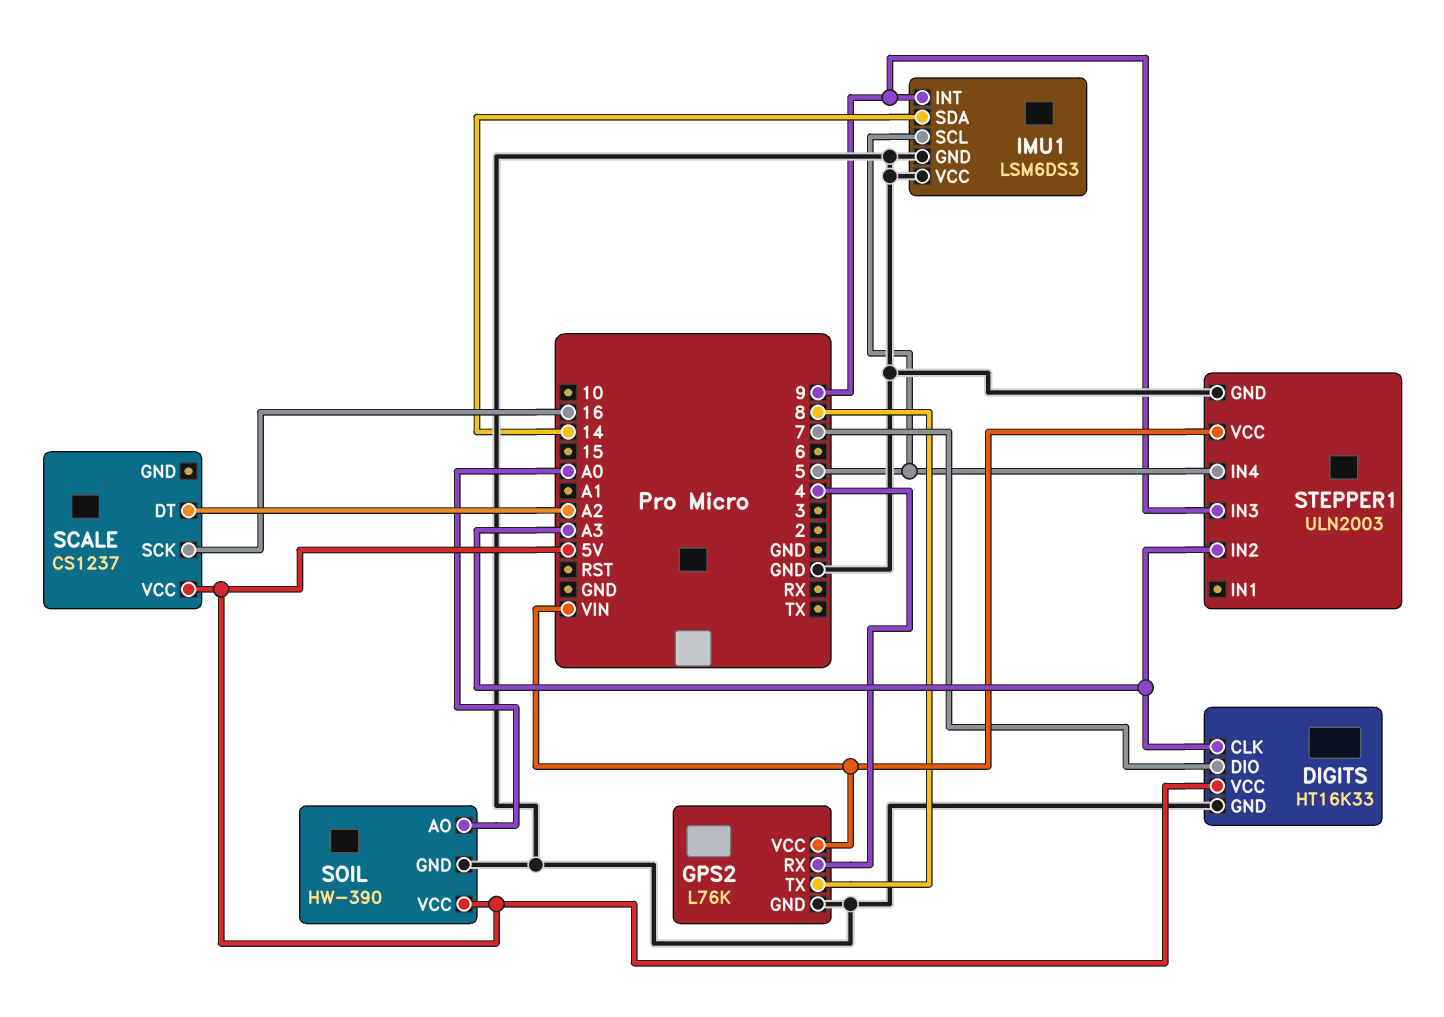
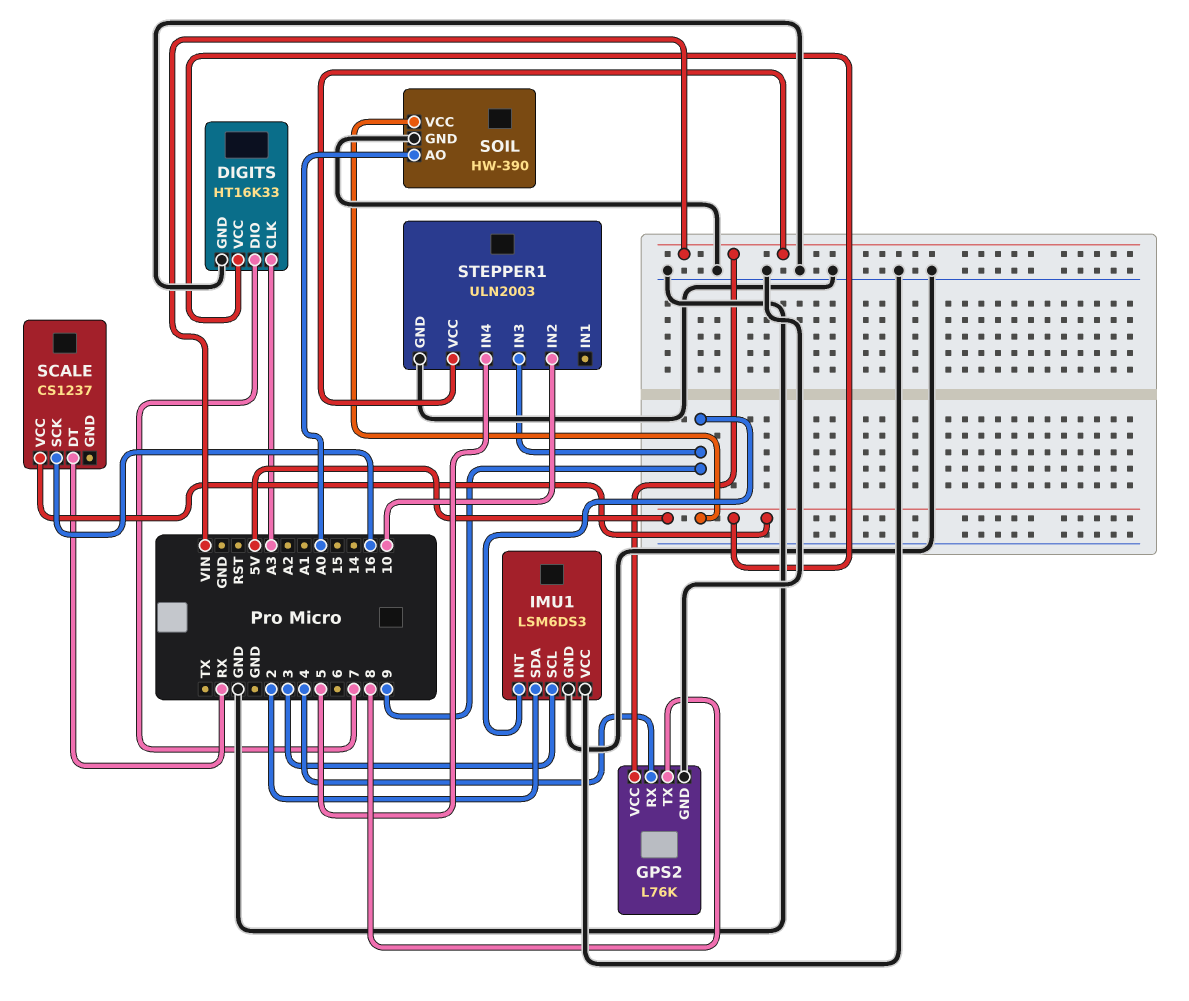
IMU1 pin SCL: 5 -> 3
IMU1 pin SDA: 14 -> 2
SCALE pin DT: A2 -> RX
STEPPER1 pin IN2: A3 -> 10

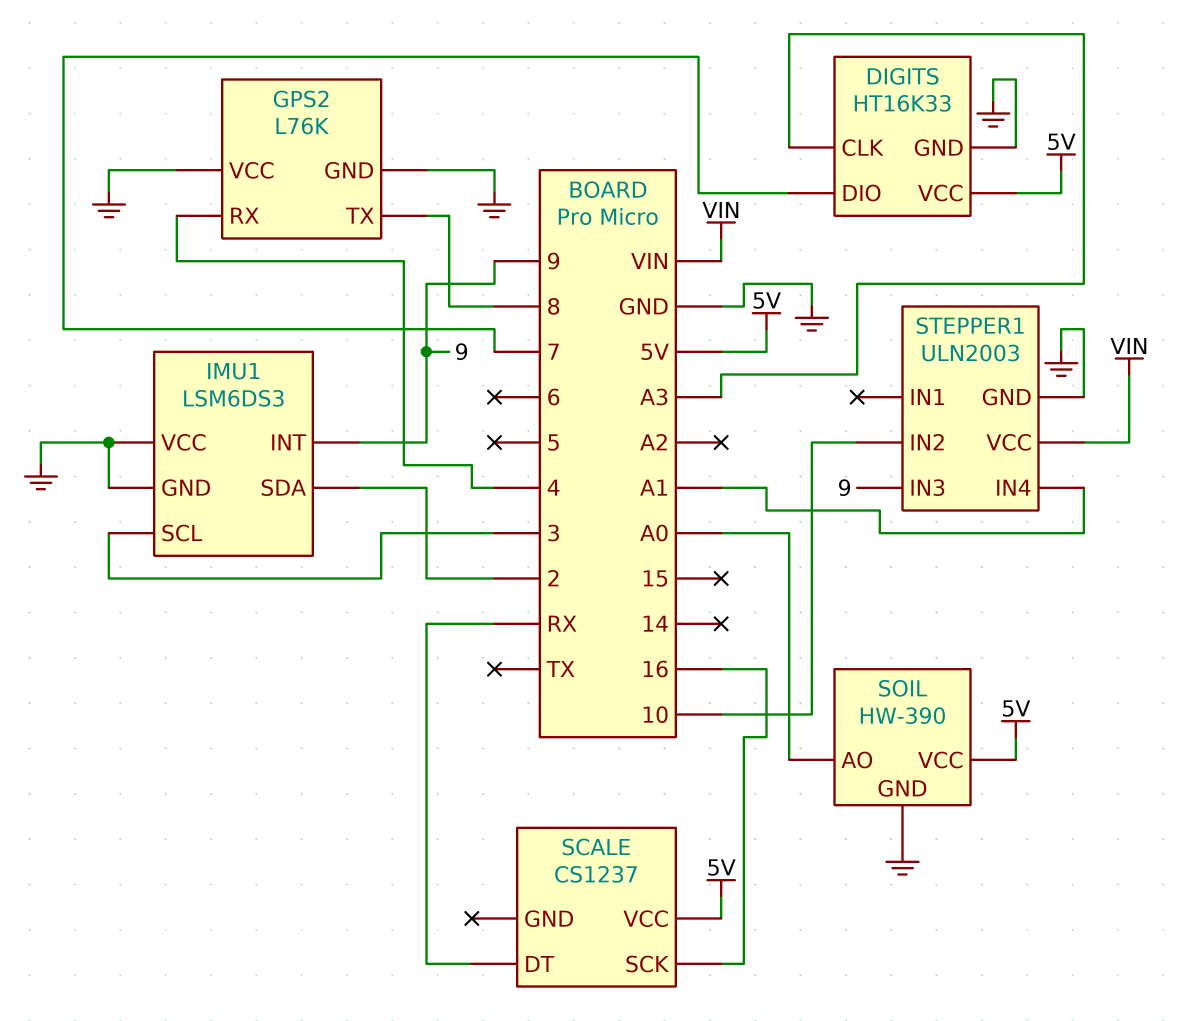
GPS2 pin VCC: VIN -> GND
STEPPER1 pin IN4: 5 -> A1

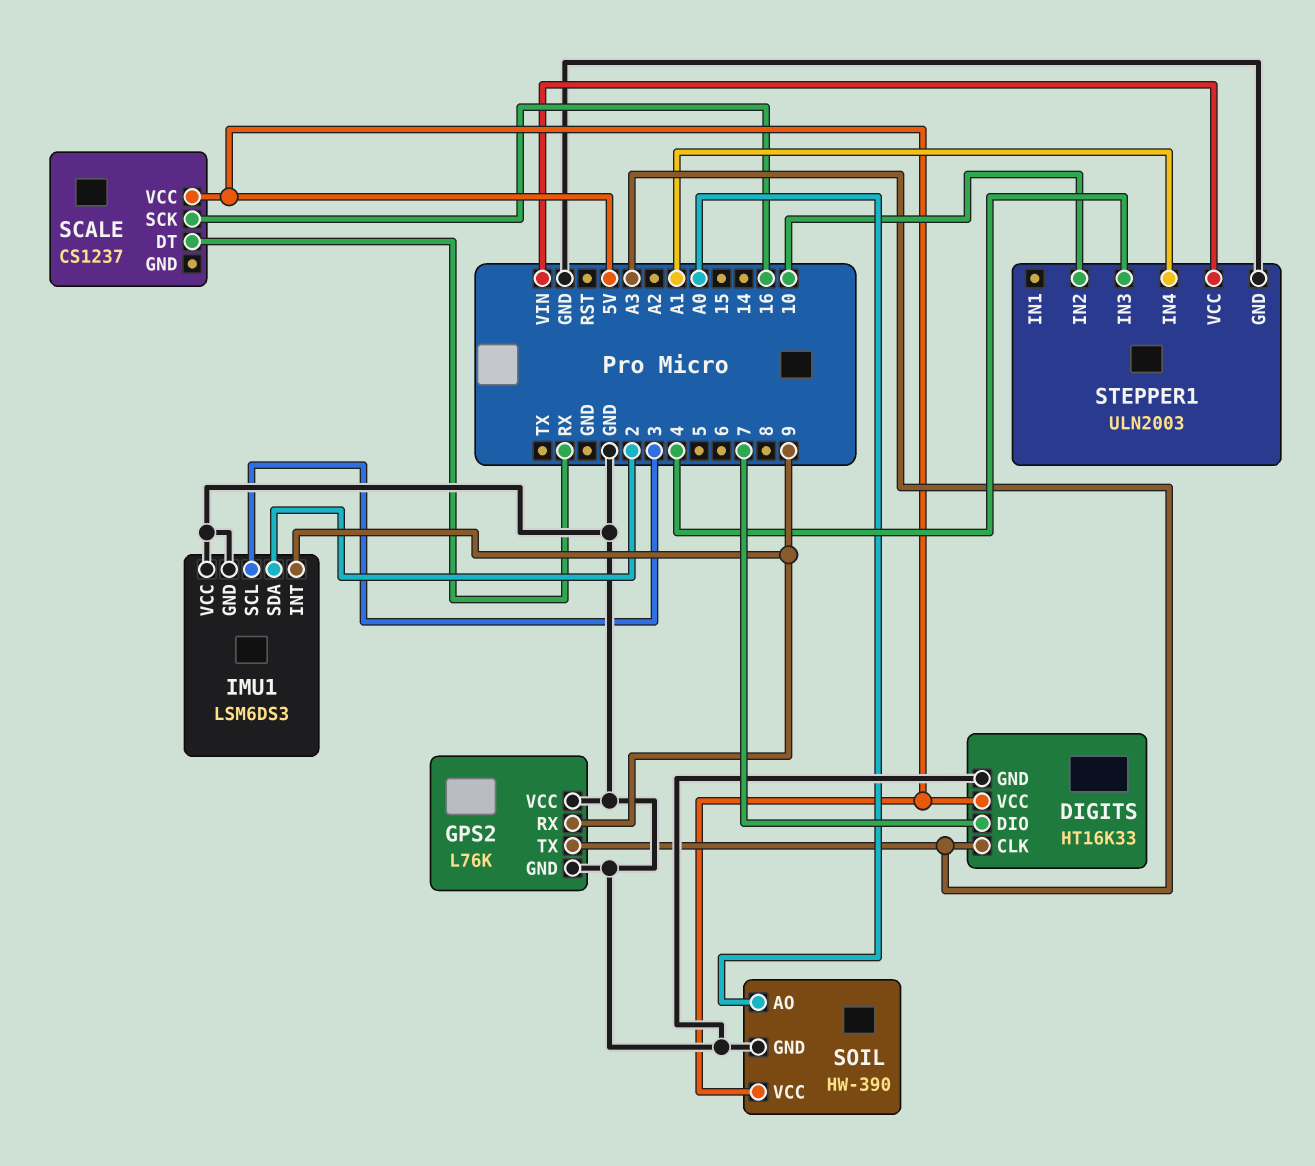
GPS2 pin RX: 4 -> 9
GPS2 pin TX: 8 -> A3
STEPPER1 pin IN3: 9 -> 4

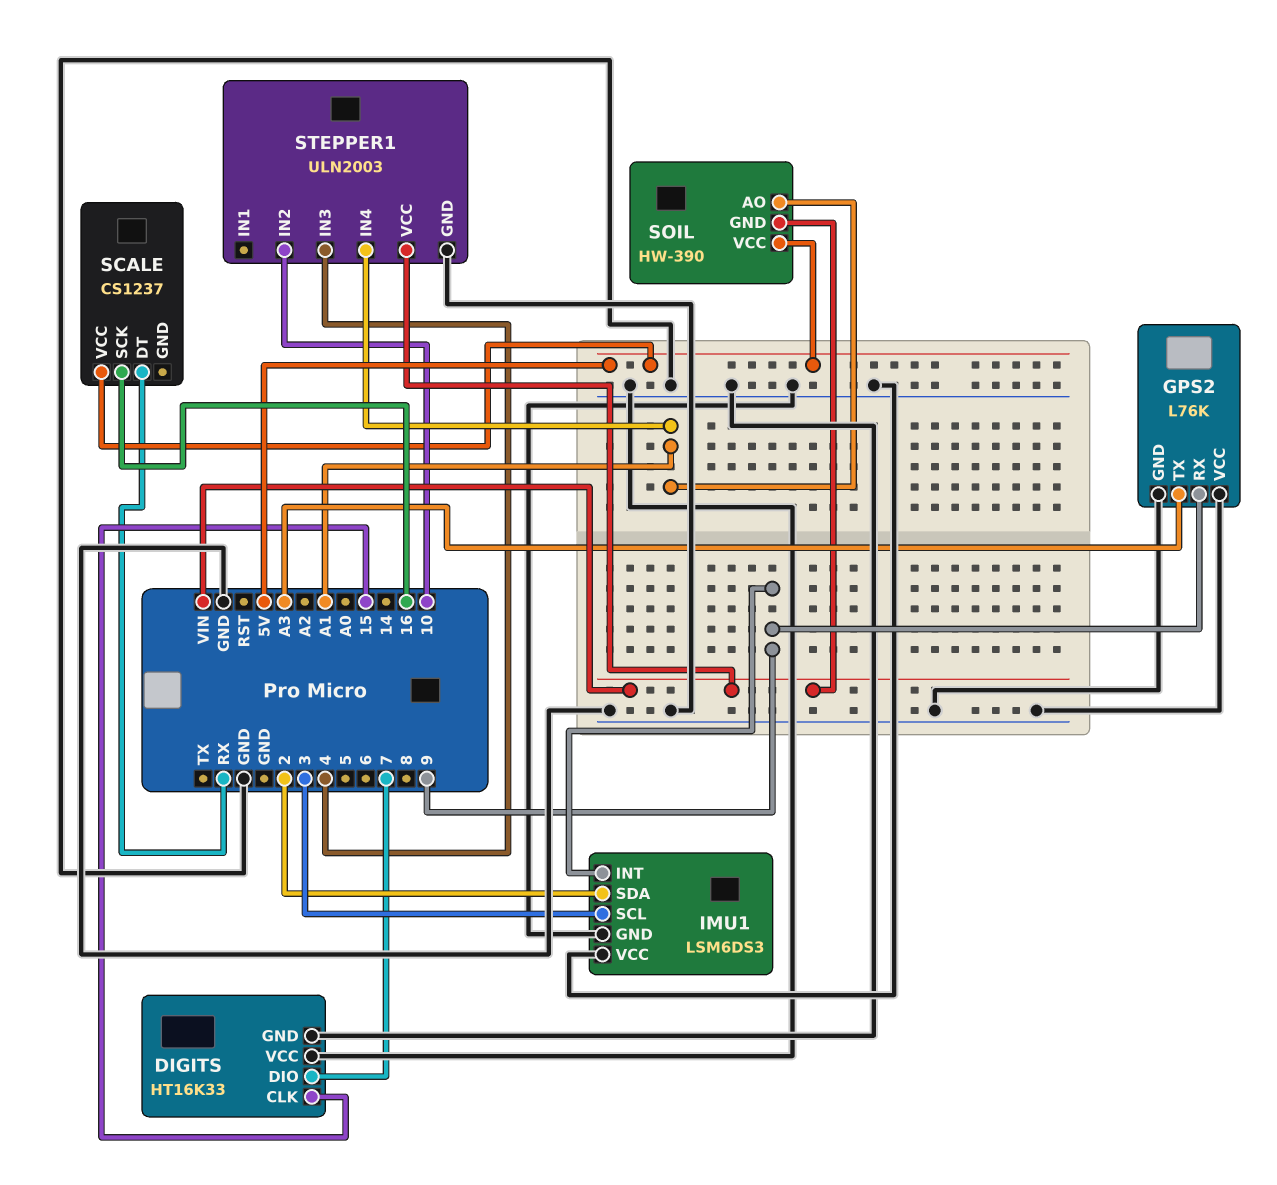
DIGITS pin CLK: A3 -> 15
DIGITS pin VCC: 5V -> GND
SOIL pin AO: A0 -> A1
SOIL pin GND: GND -> VIN

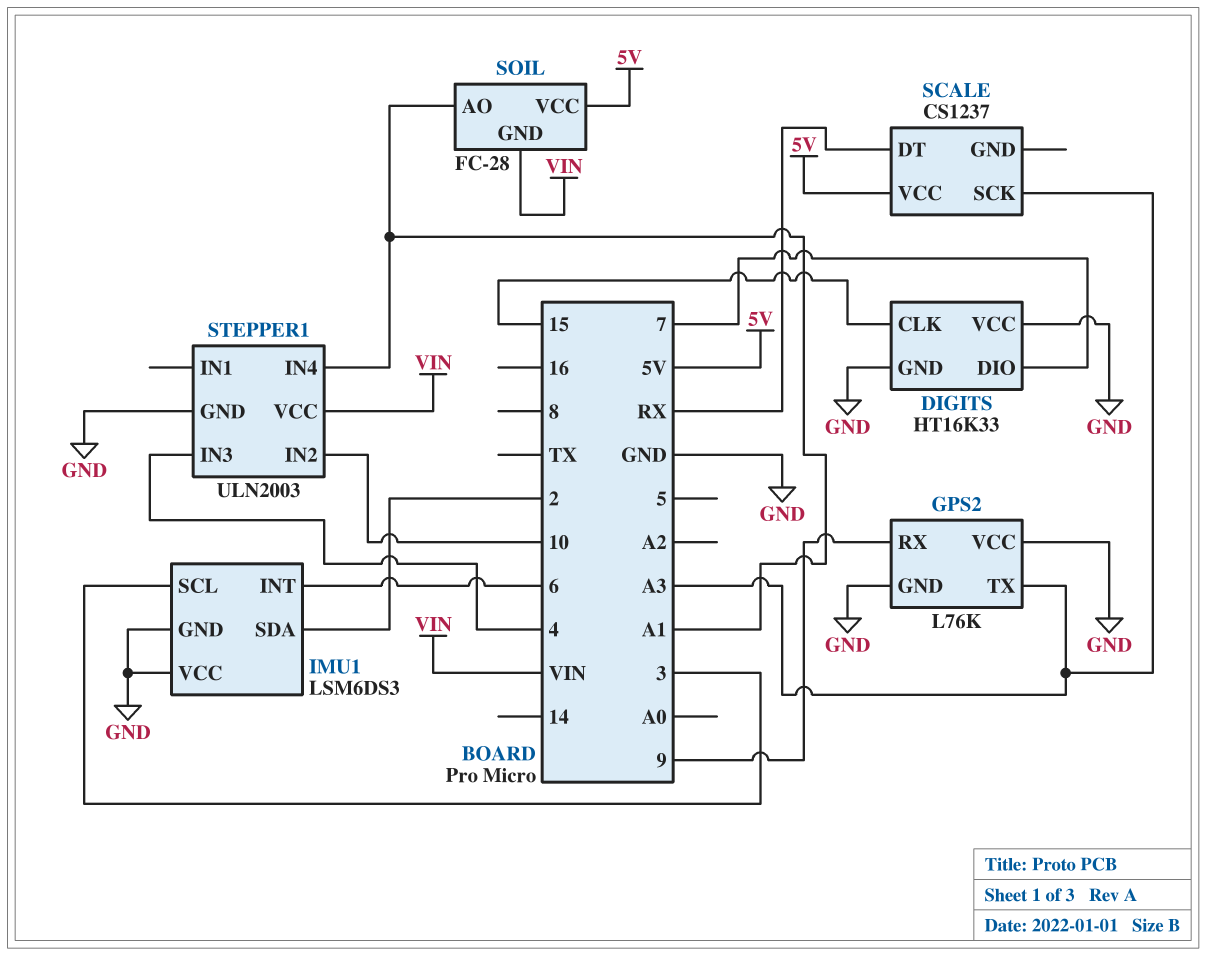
IMU1 pin INT: 9 -> 6
SCALE pin SCK: 16 -> A3
SOIL: HW-390 -> FC-28

